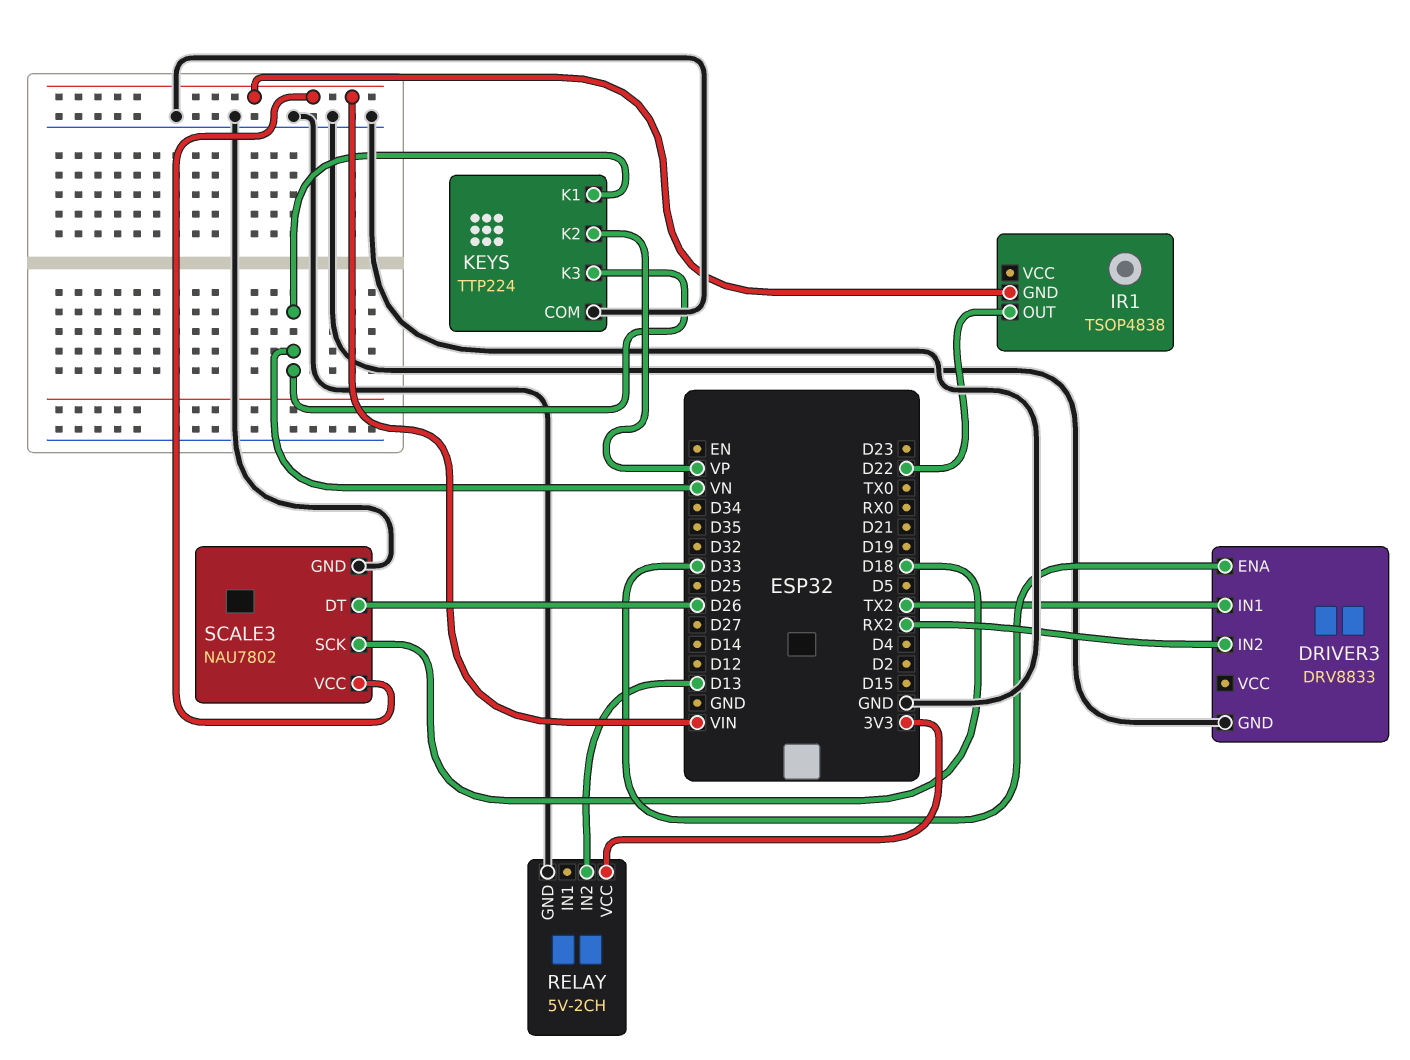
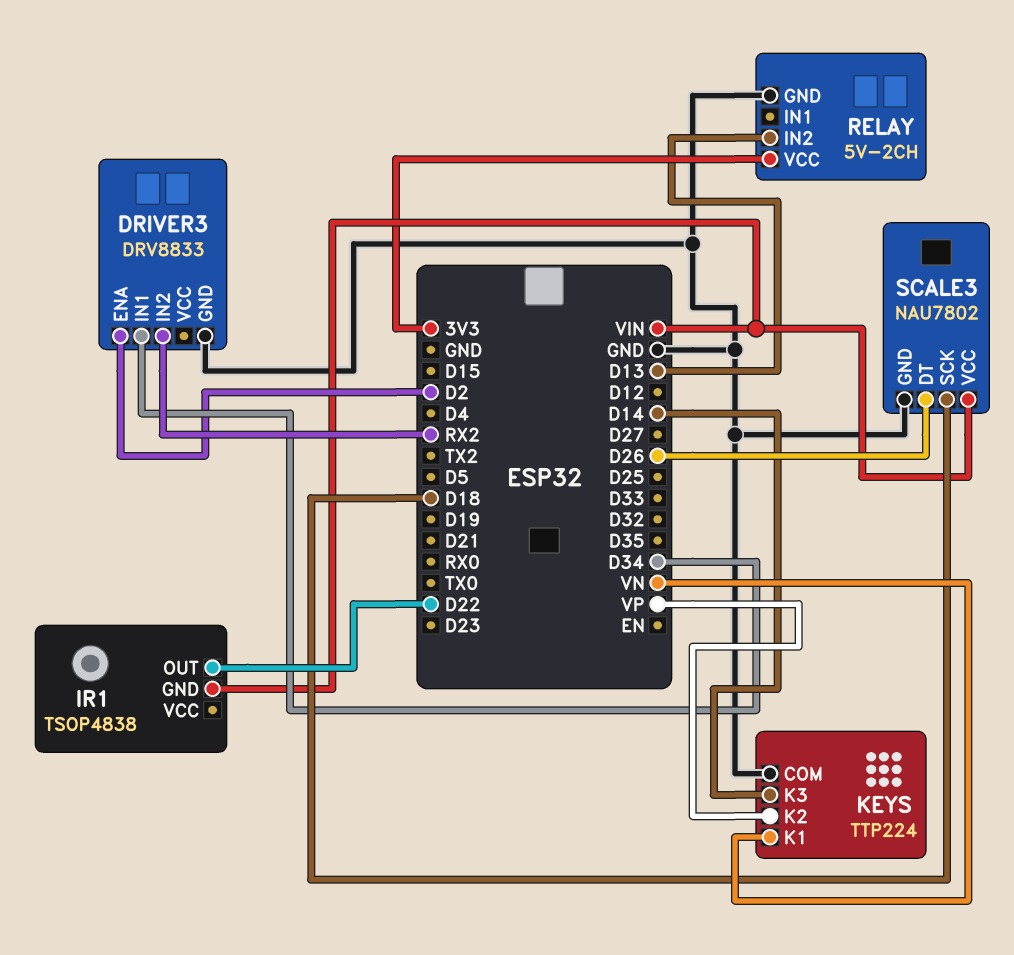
DRIVER3 pin ENA: D33 -> D2
DRIVER3 pin IN1: TX2 -> D34
KEYS pin K3: VN -> D14

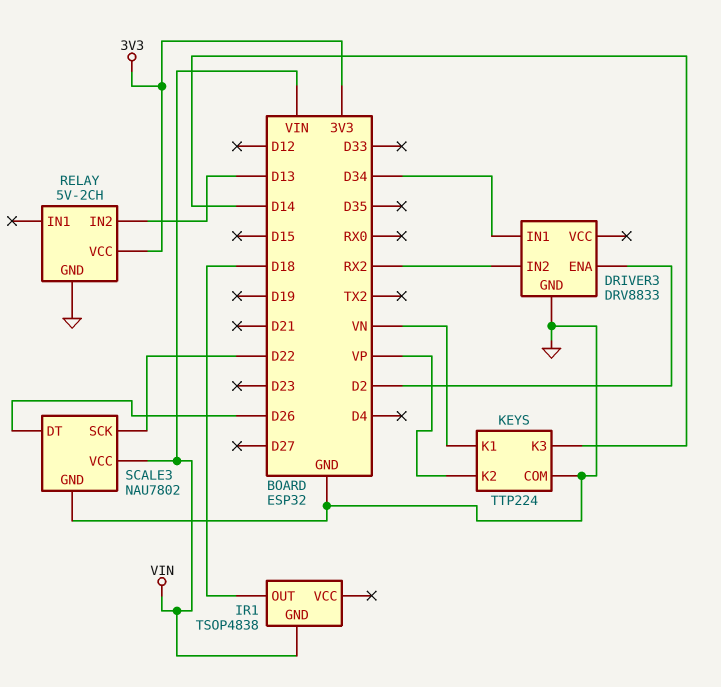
IR1 pin OUT: D22 -> D18
SCALE3 pin SCK: D18 -> D22

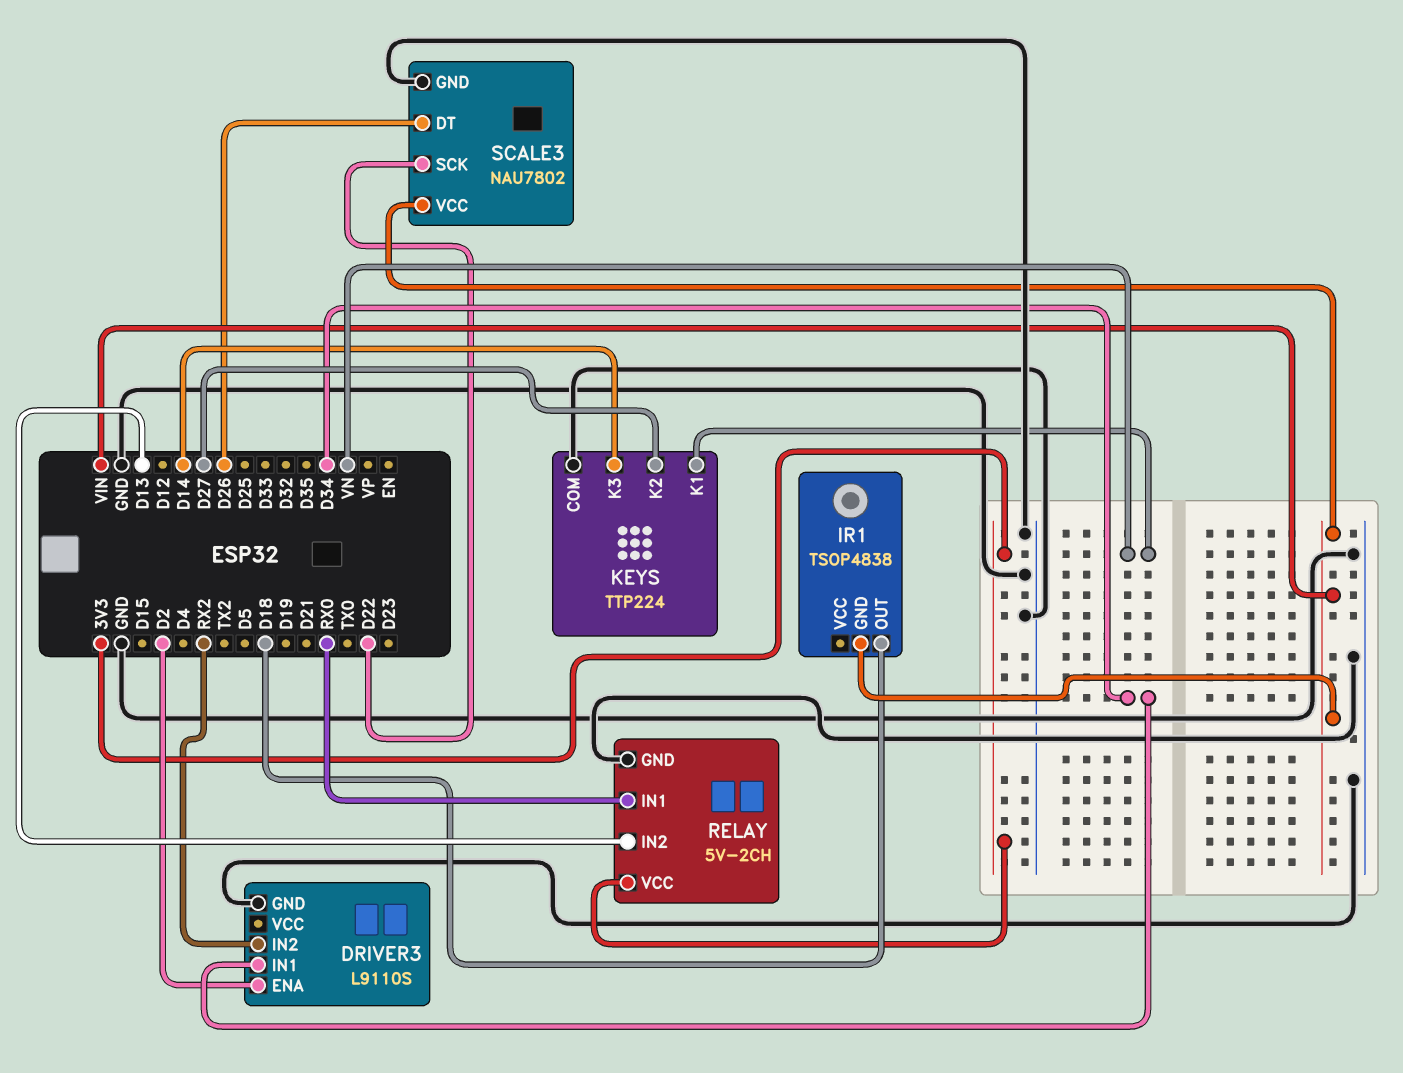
DRIVER3: DRV8833 -> L9110S
KEYS pin K2: VP -> D27
RELAY pin IN1: none -> RX0

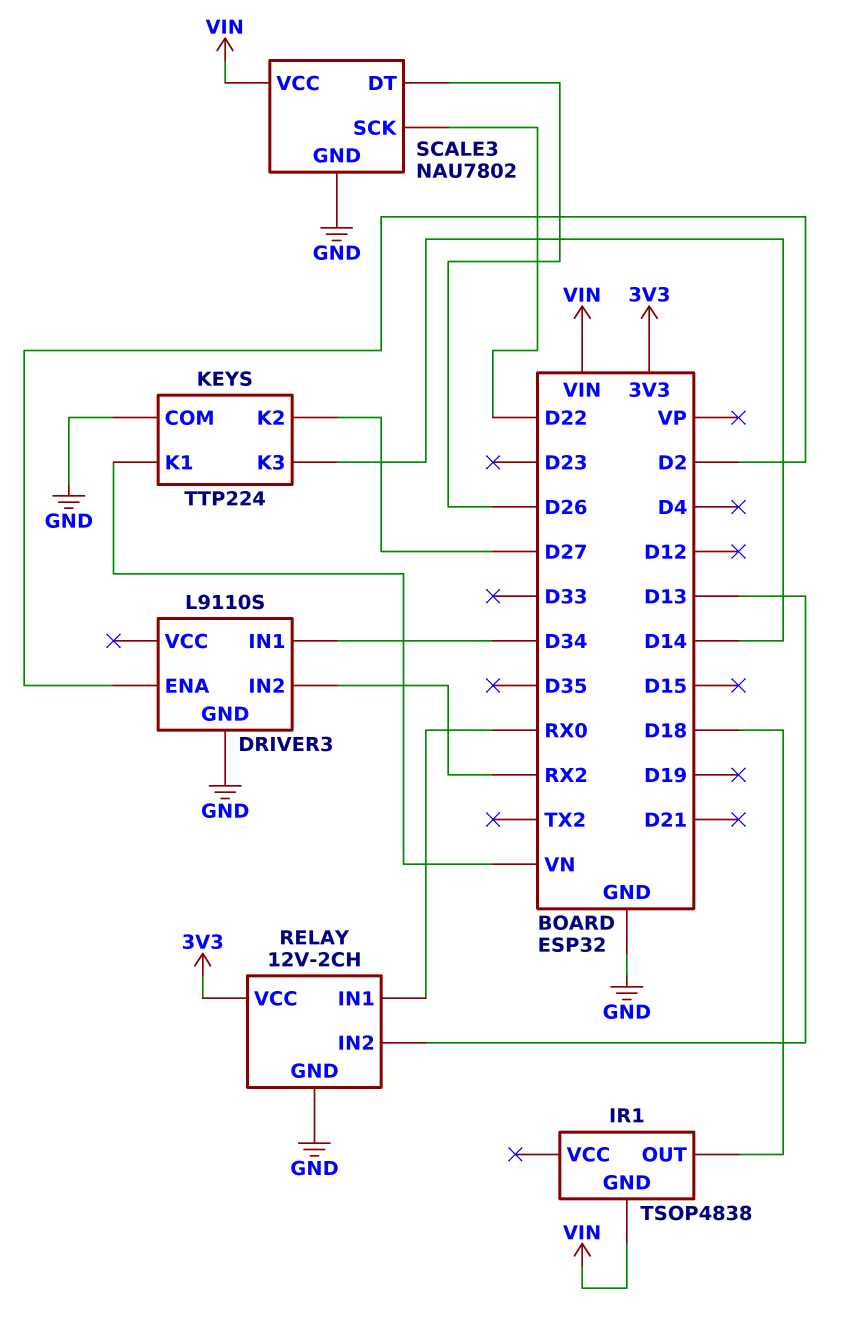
RELAY: 5V-2CH -> 12V-2CH

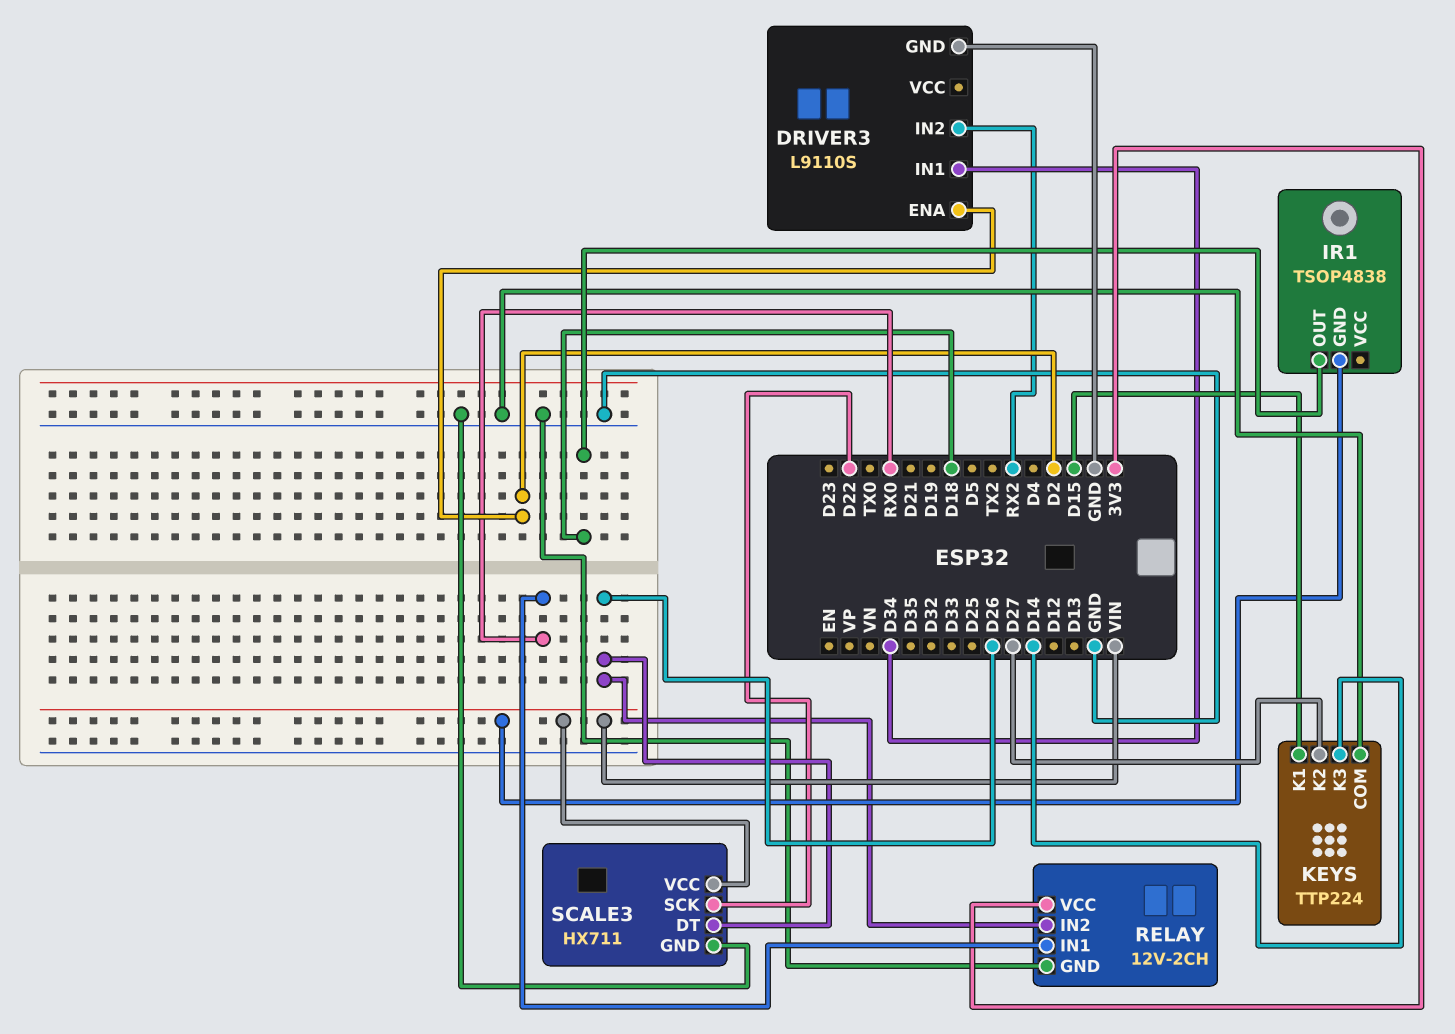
KEYS pin K1: VN -> D15
RELAY pin IN2: D13 -> D26
SCALE3: NAU7802 -> HX711

